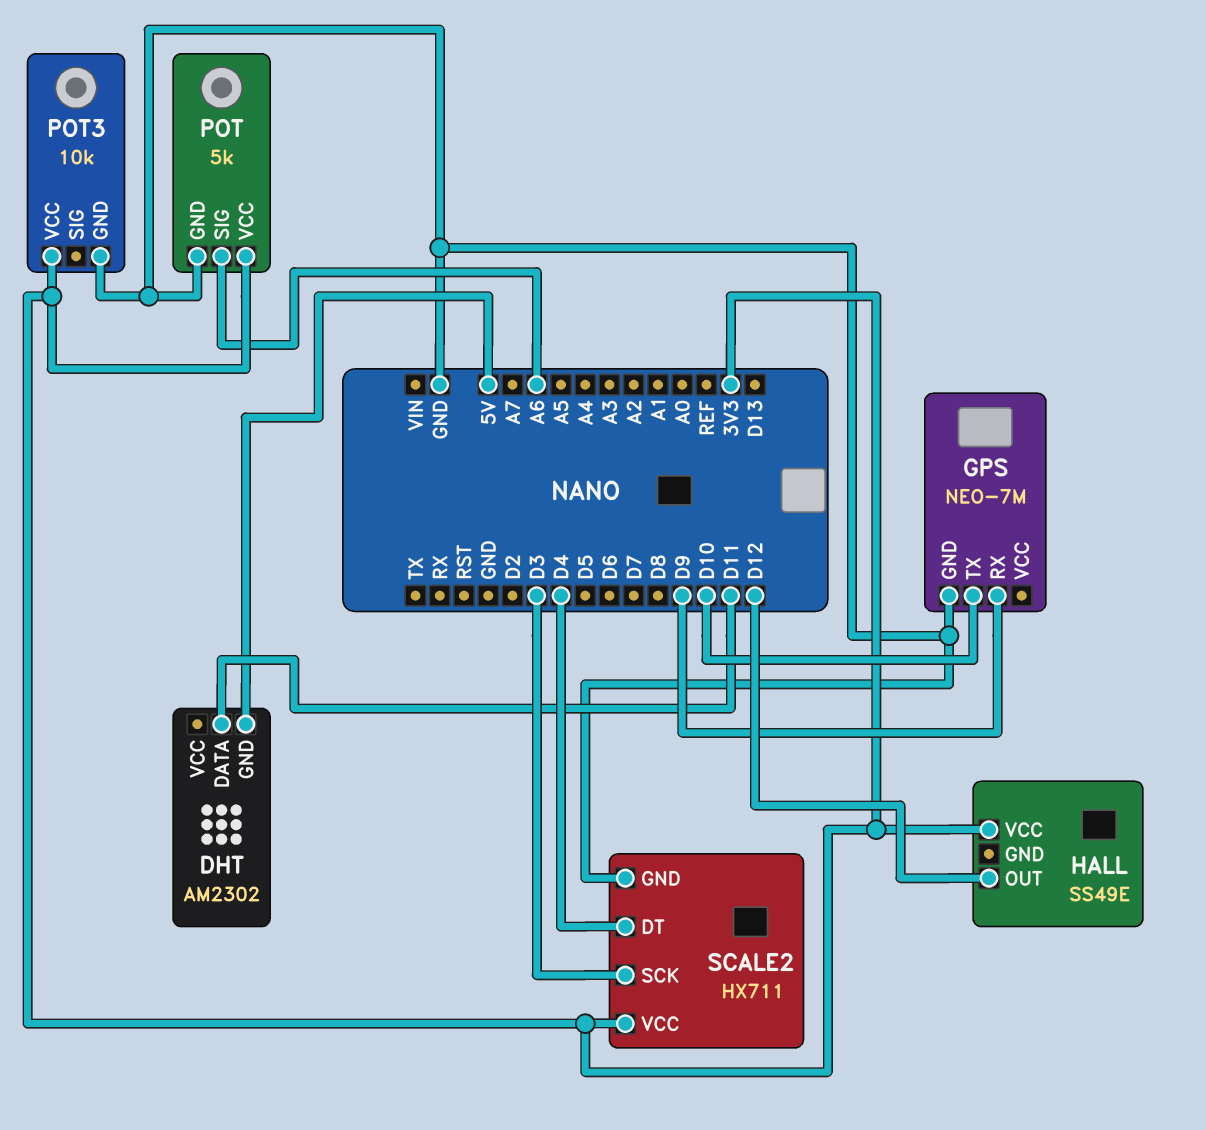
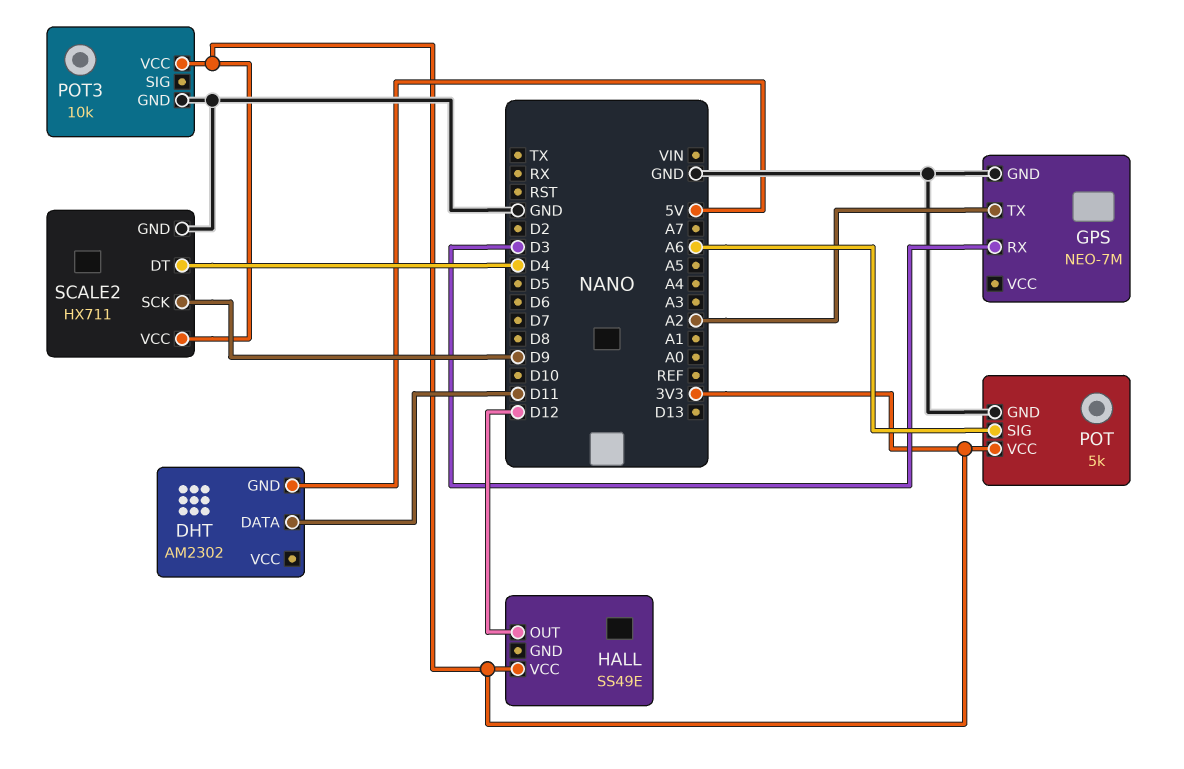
GPS pin RX: D9 -> D3
GPS pin TX: D10 -> A2
SCALE2 pin SCK: D3 -> D9

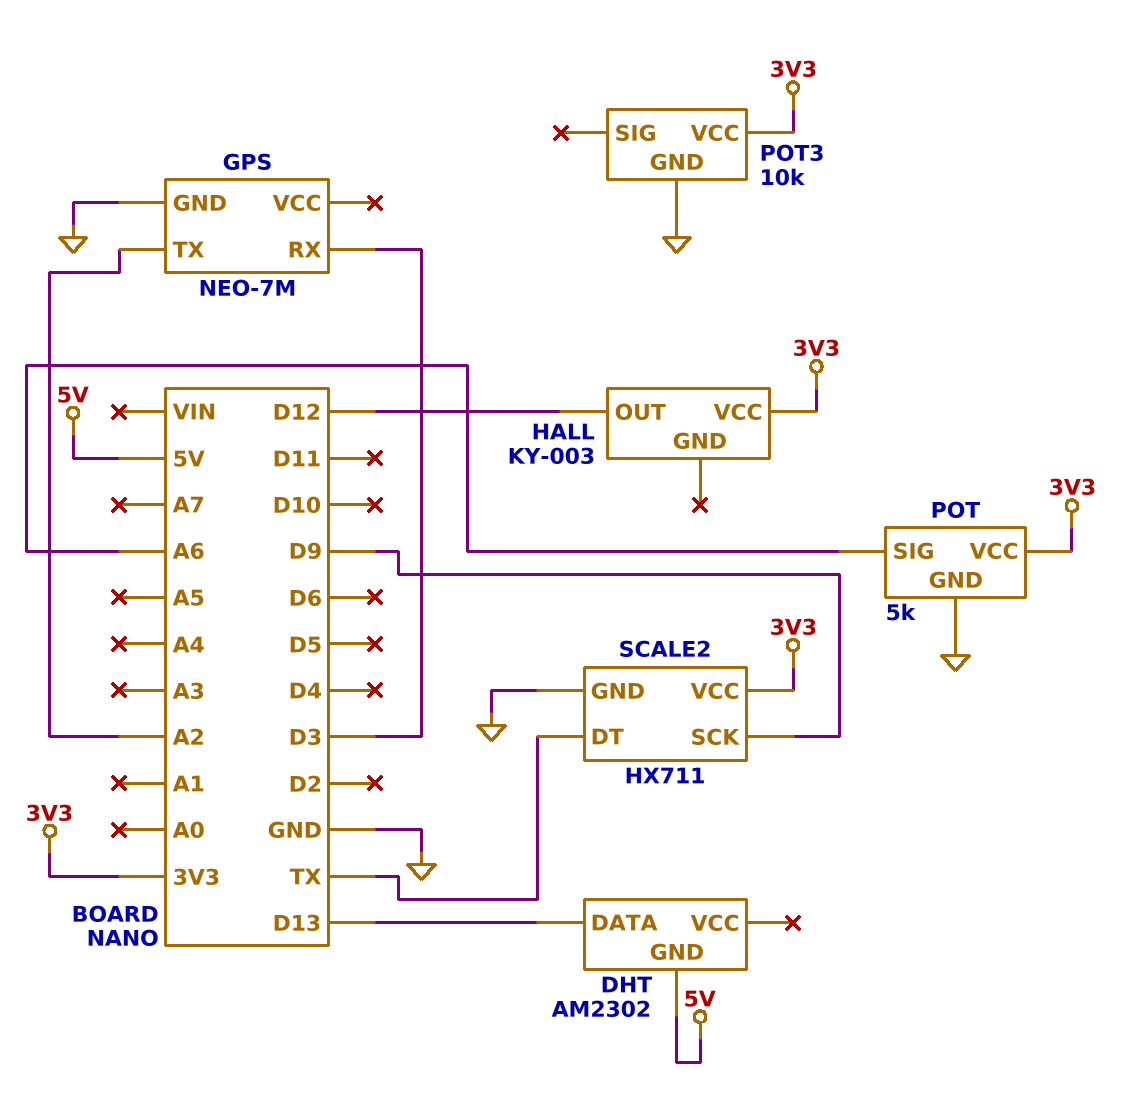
DHT pin DATA: D11 -> D13
HALL: SS49E -> KY-003
SCALE2 pin DT: D4 -> TX

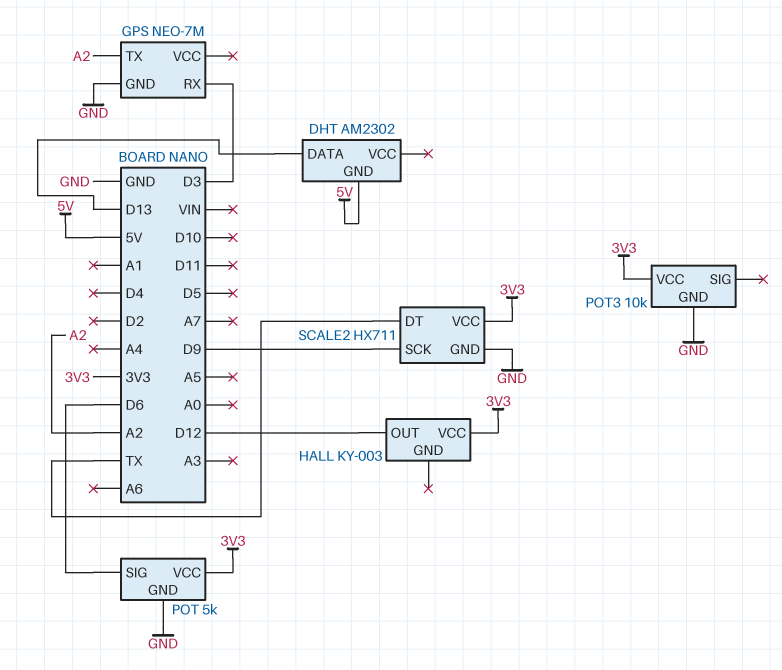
POT pin SIG: A6 -> D6

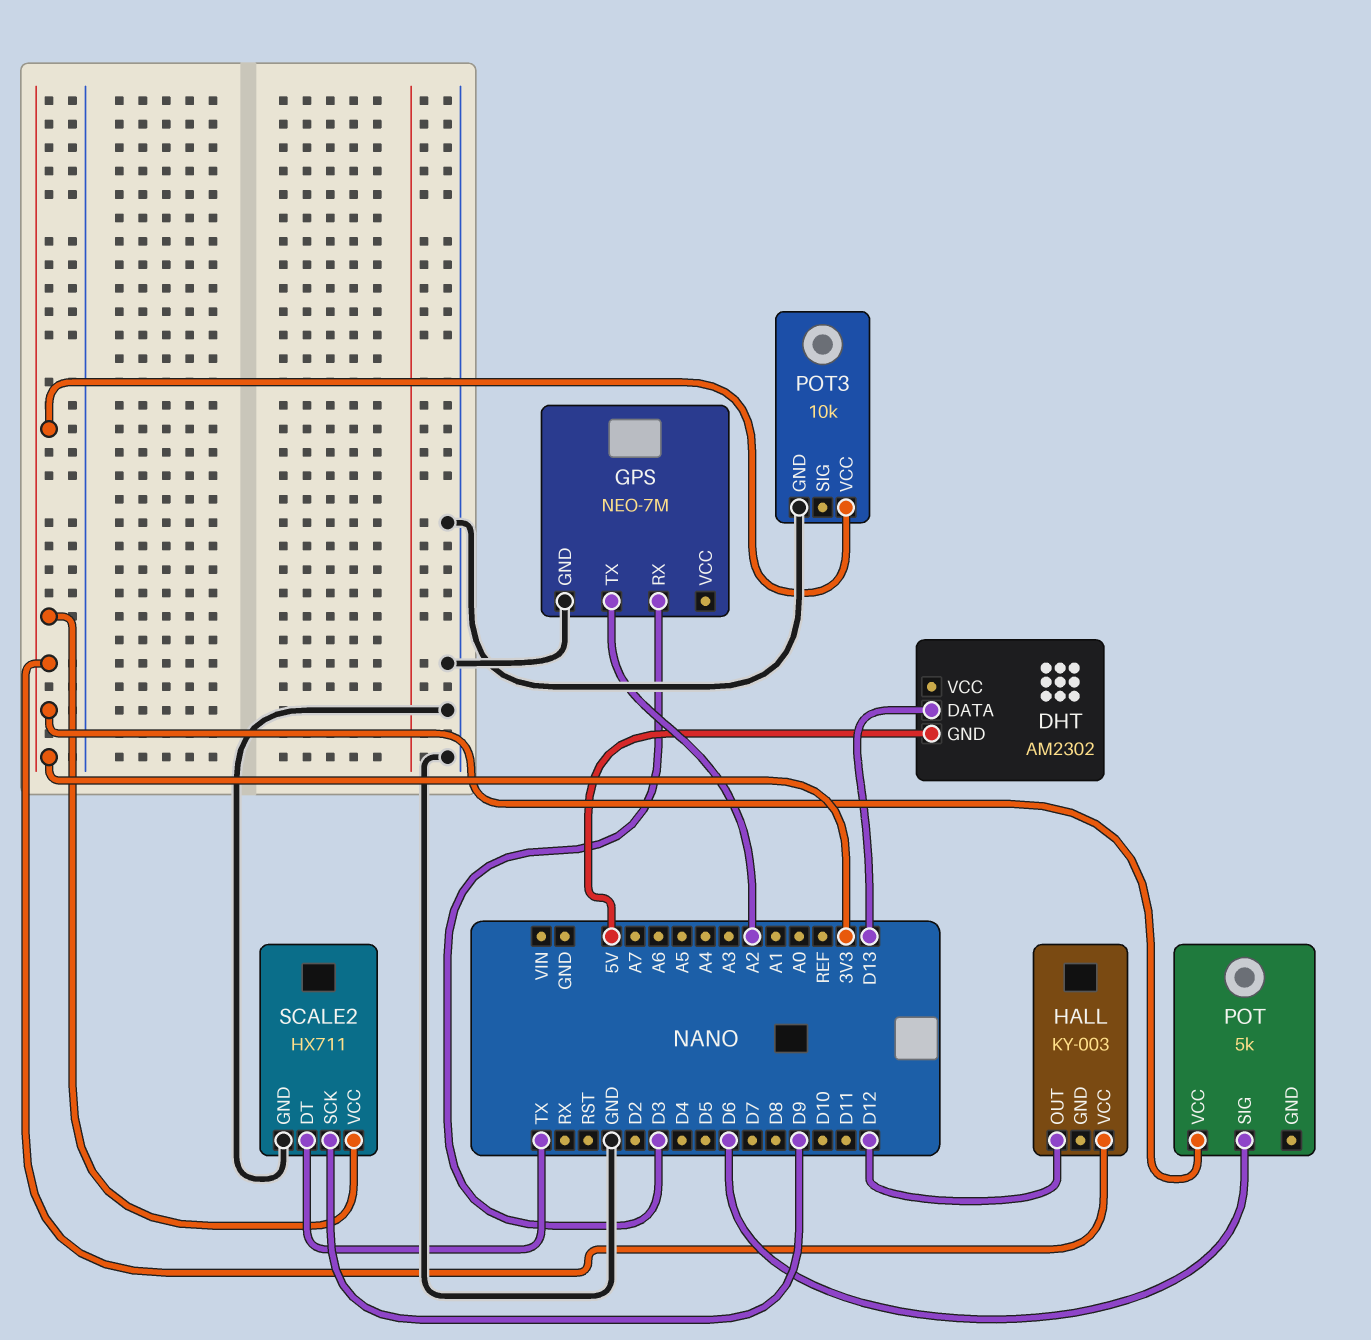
POT pin GND: GND -> none

